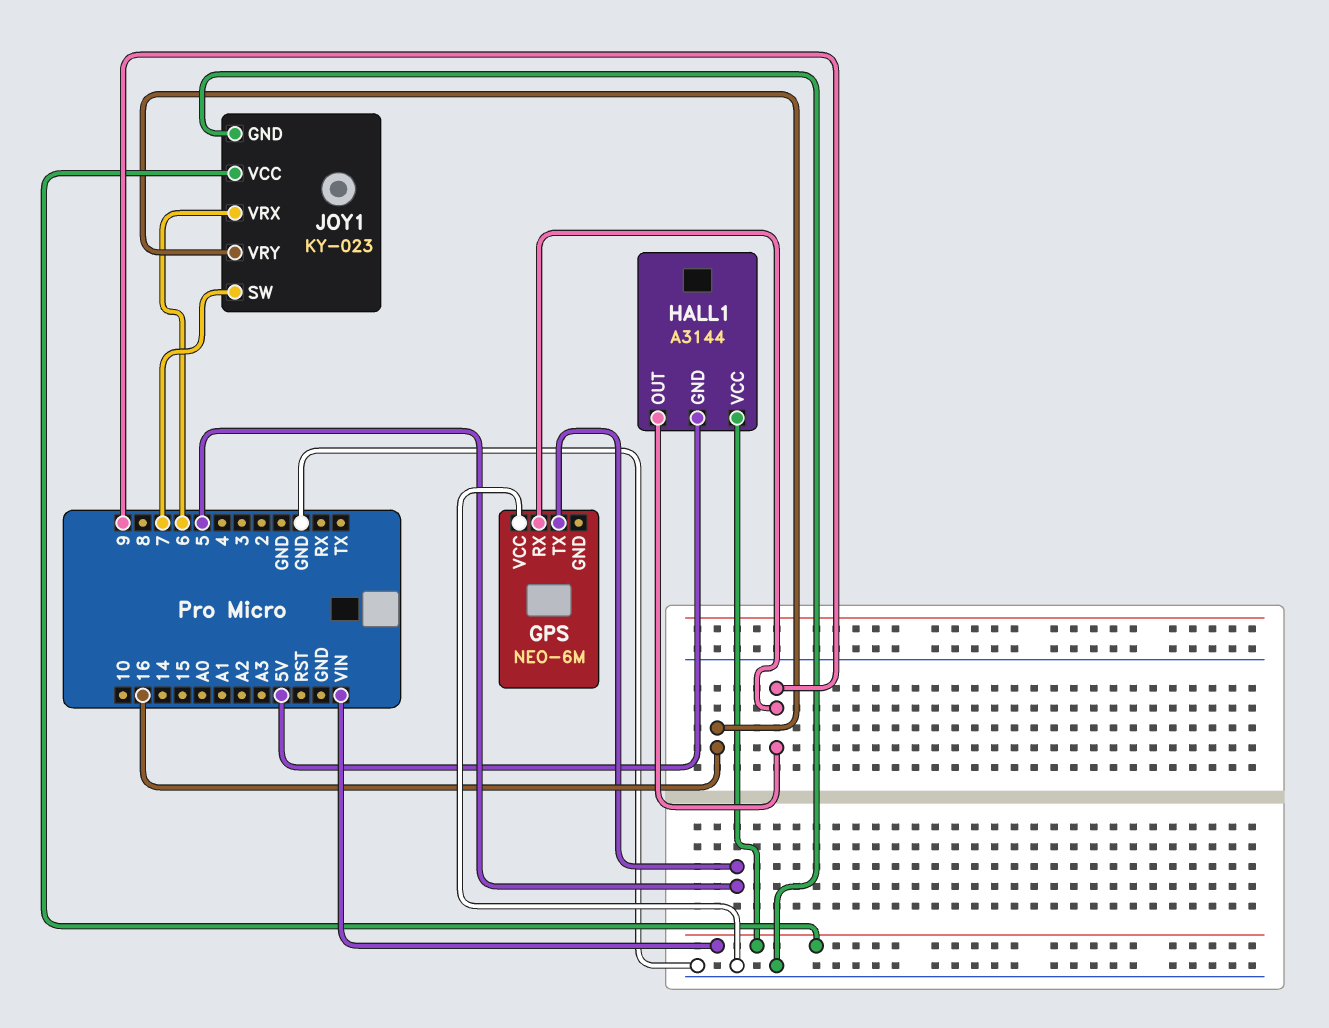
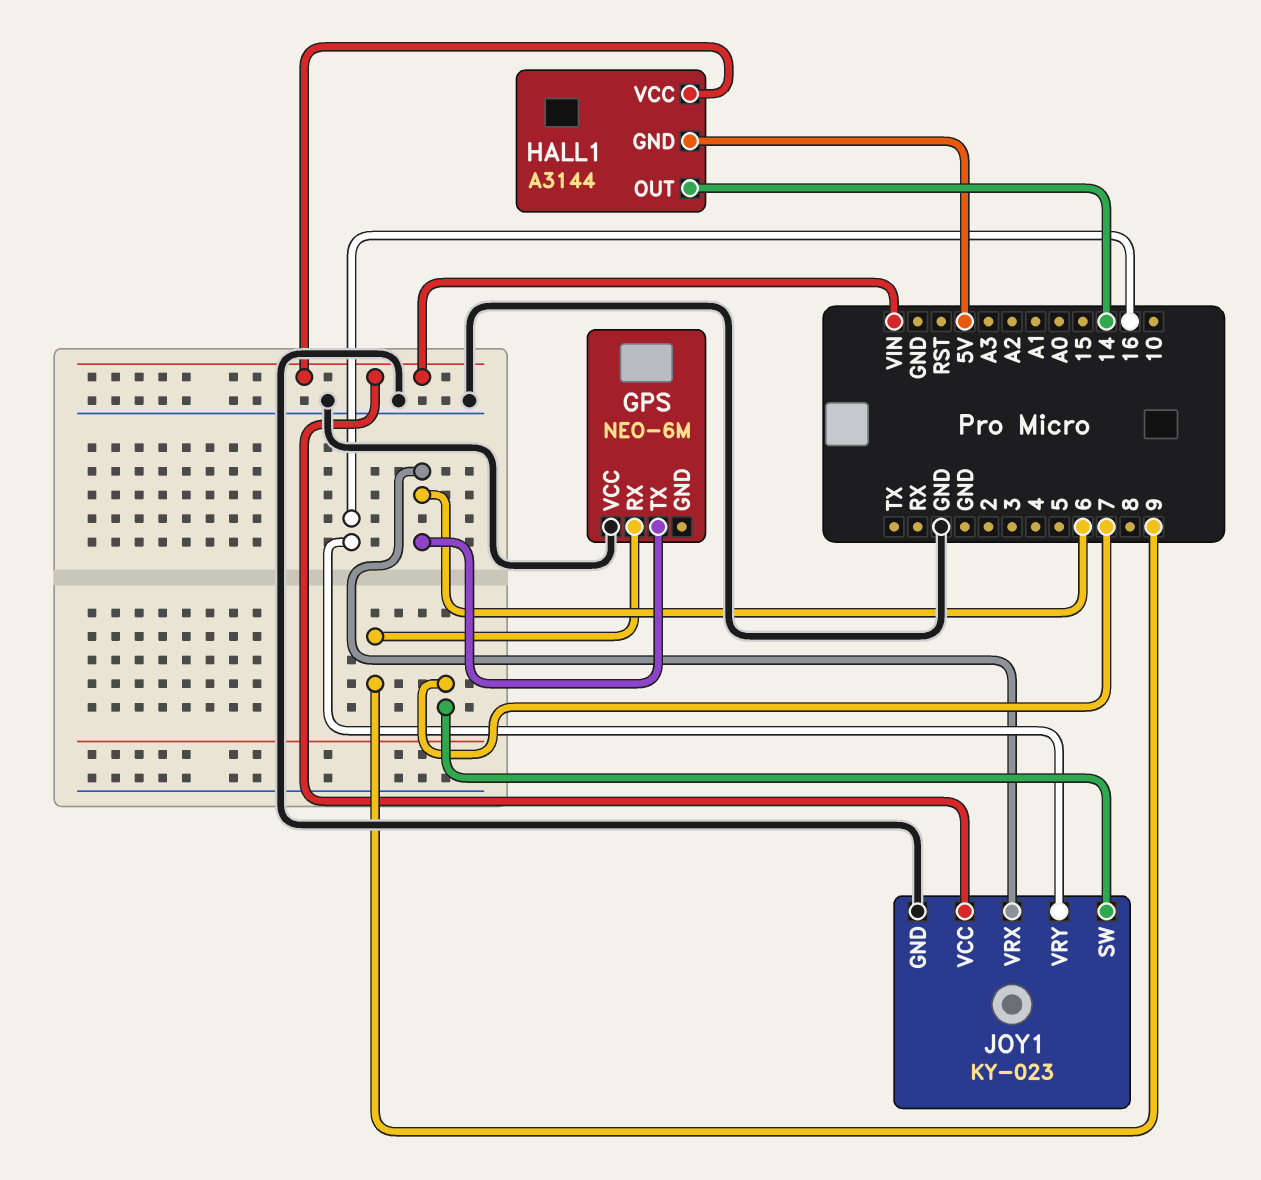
GPS pin TX: 5 -> 6
HALL1 pin OUT: 9 -> 14

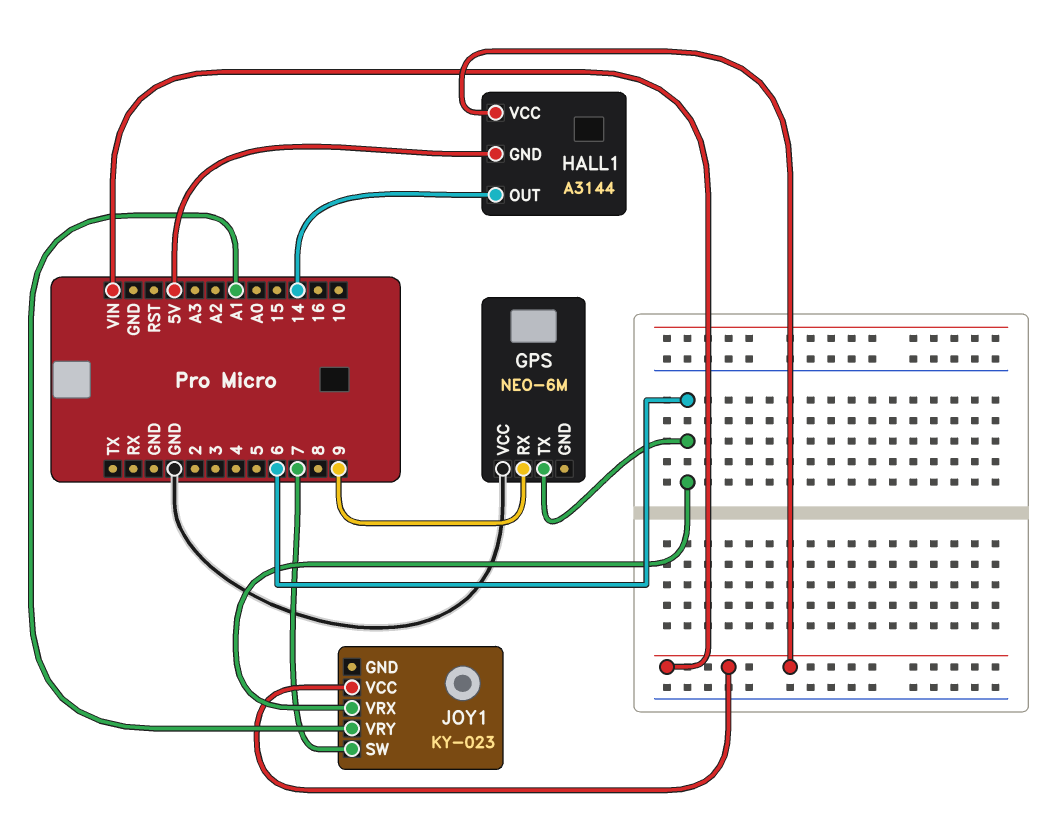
JOY1 pin GND: GND -> none
JOY1 pin VRY: 16 -> A1

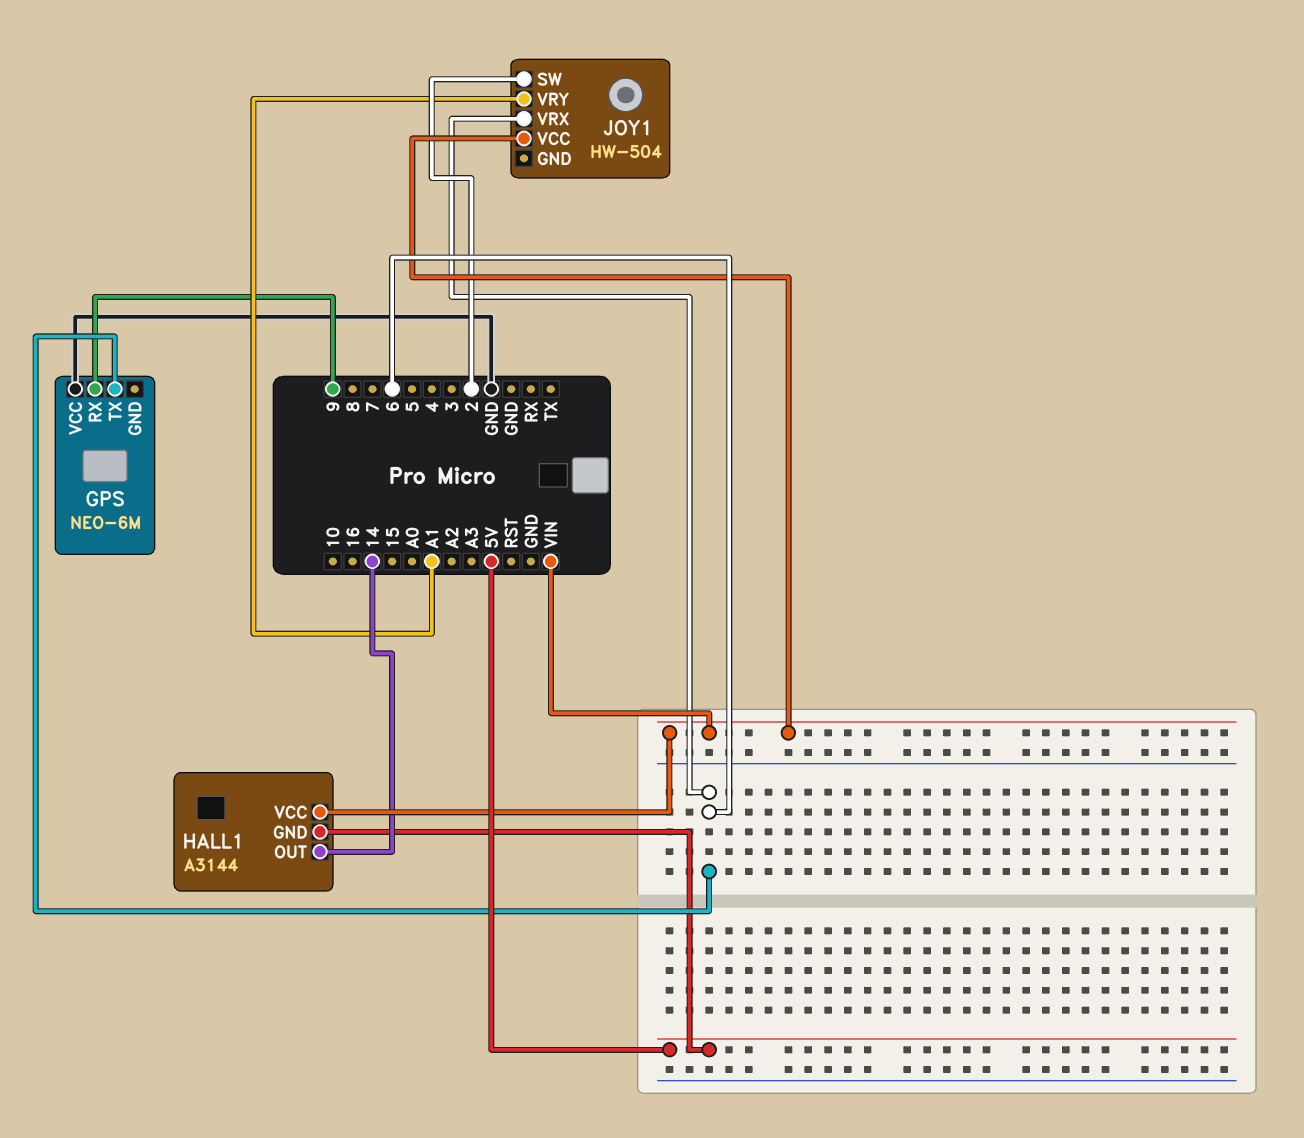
JOY1: KY-023 -> HW-504
JOY1 pin SW: 7 -> 2

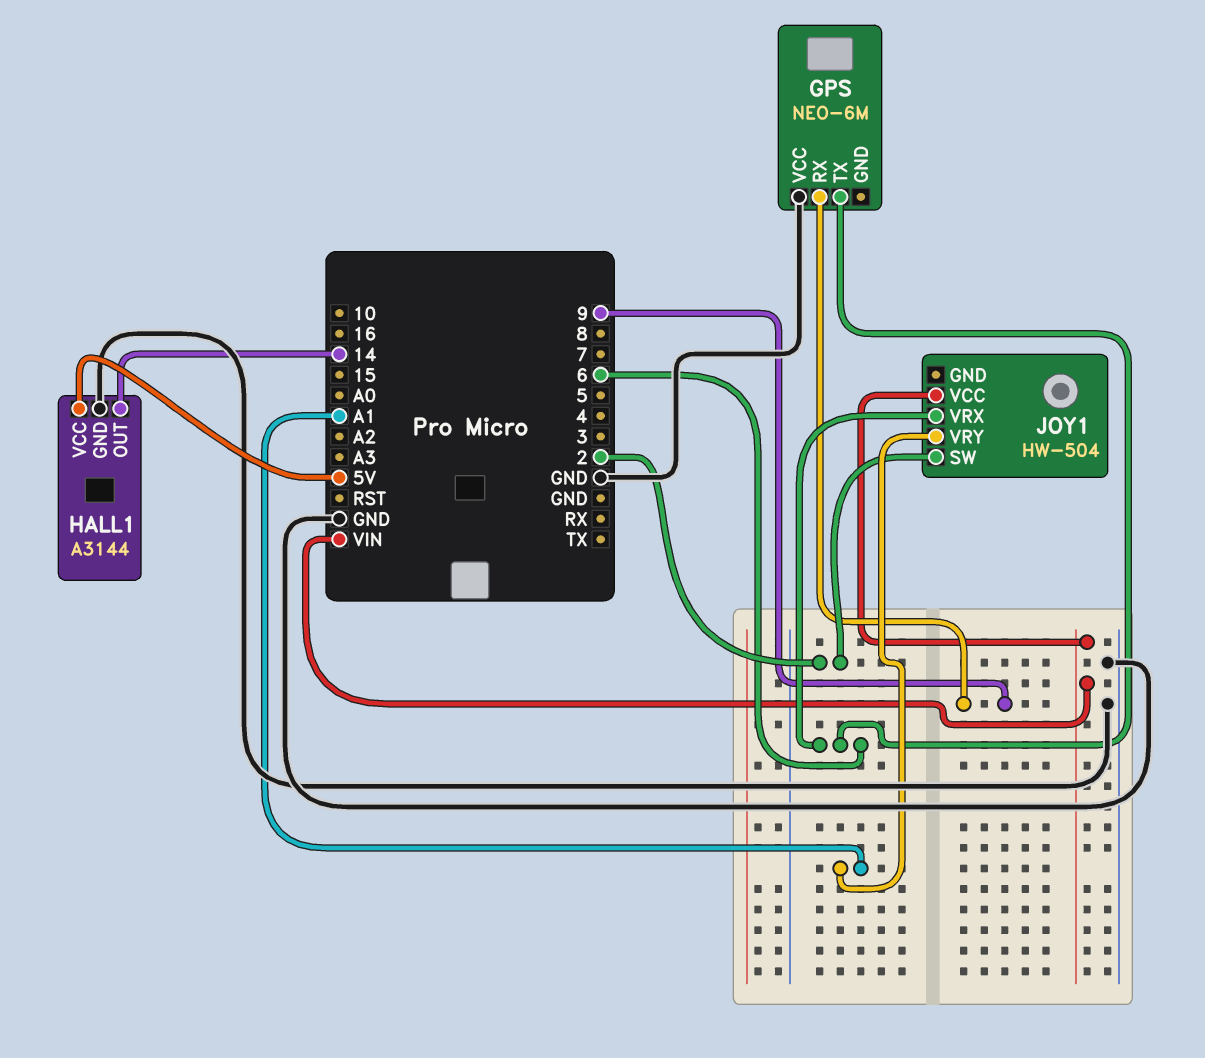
HALL1 pin GND: 5V -> GND
HALL1 pin VCC: VIN -> 5V

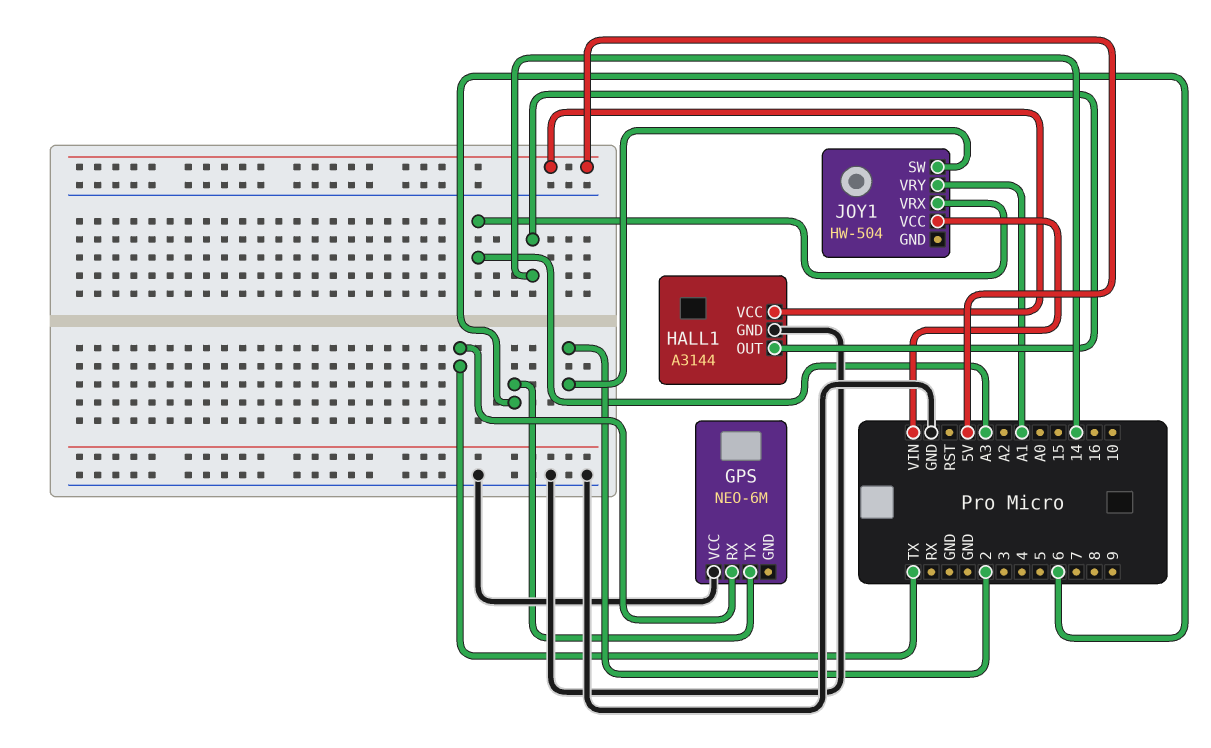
GPS pin RX: 9 -> TX
JOY1 pin VRX: 6 -> A3

